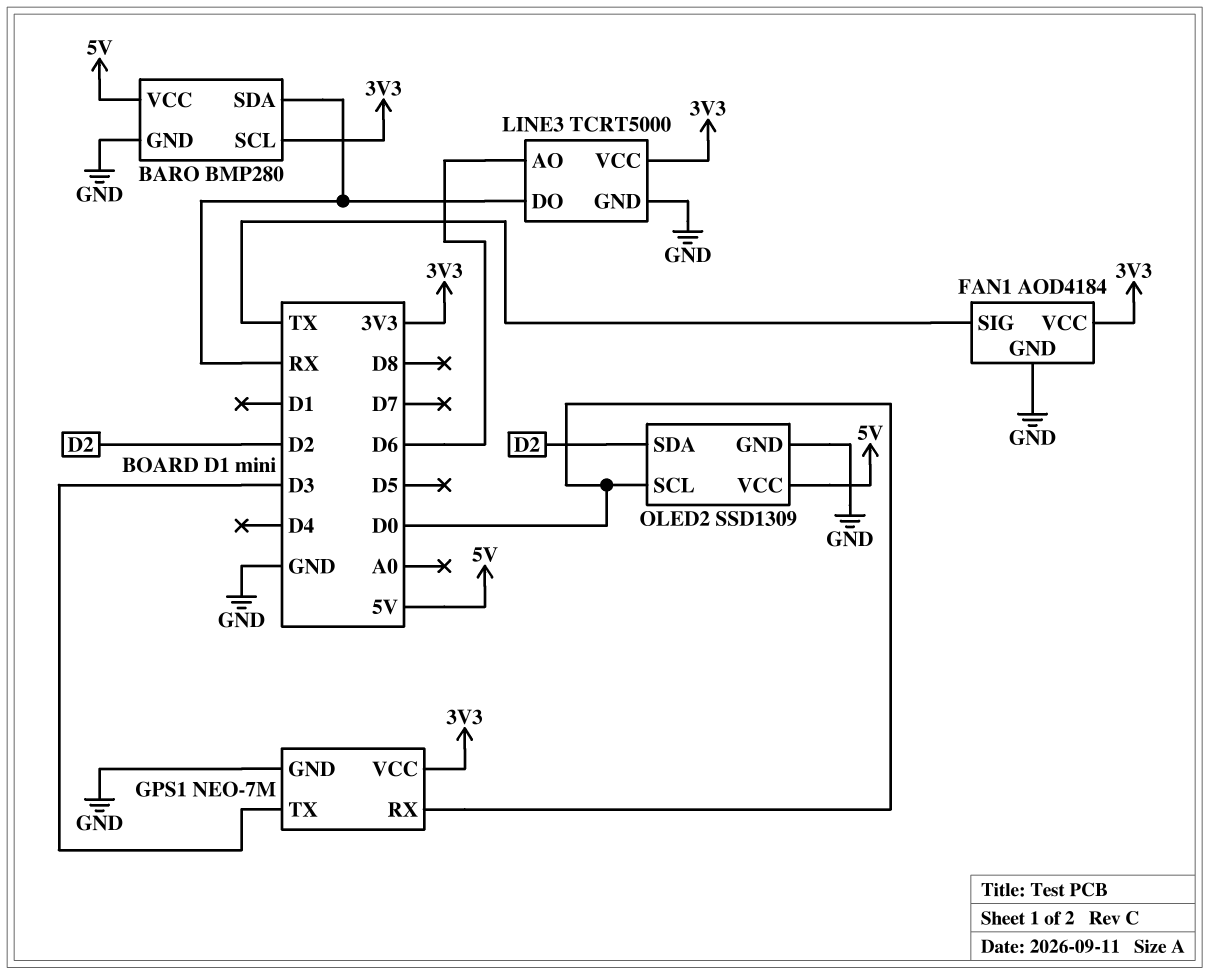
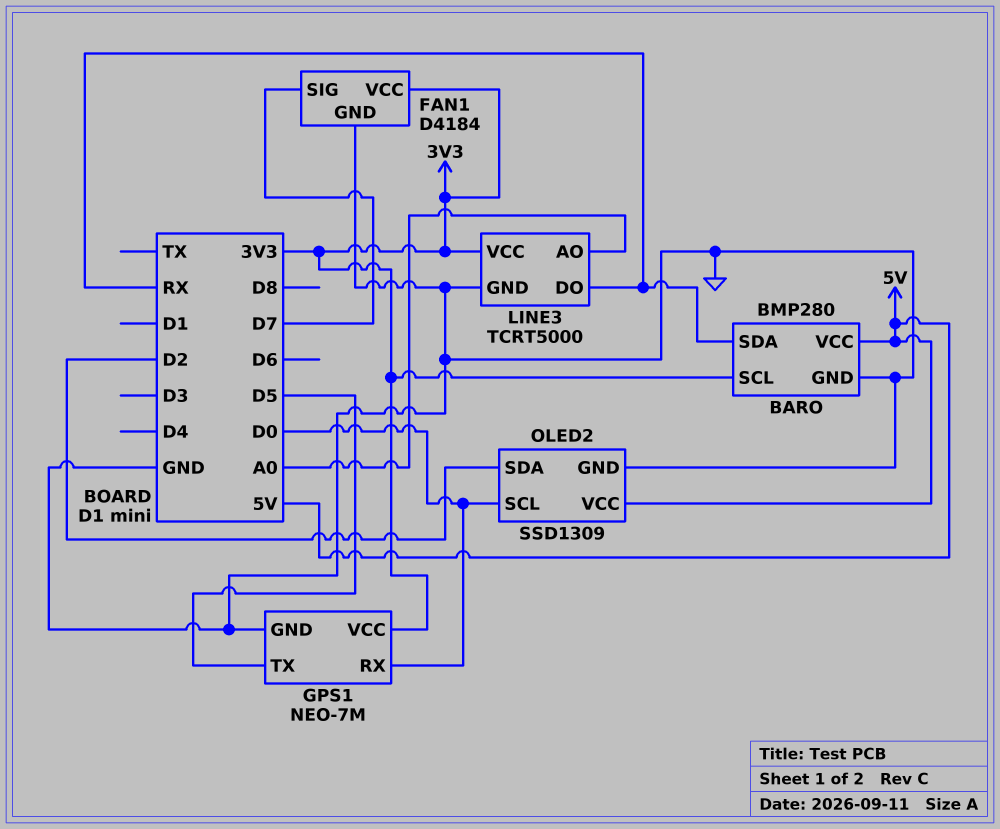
FAN1: AOD4184 -> D4184
FAN1 pin SIG: TX -> D7
GPS1 pin TX: D3 -> D5
LINE3 pin AO: D6 -> A0

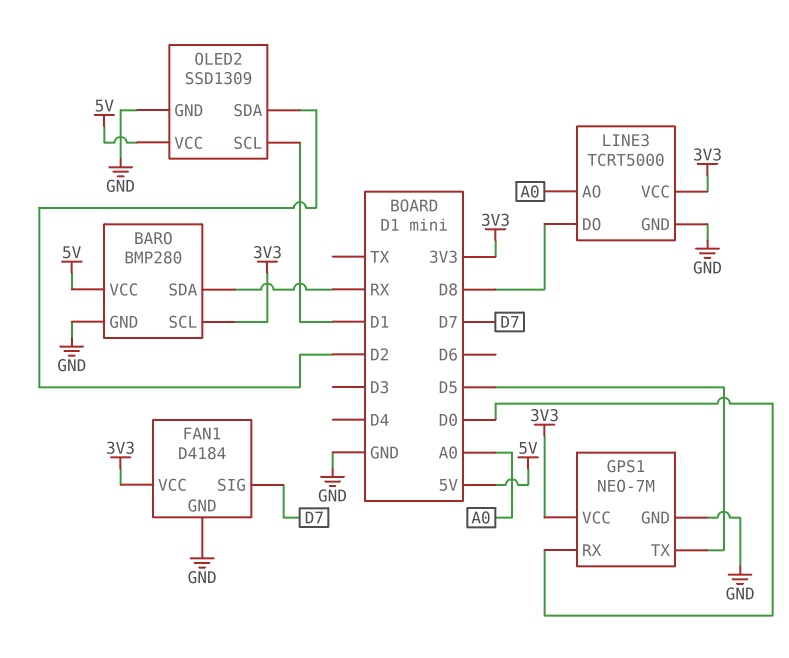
LINE3 pin DO: RX -> D8
OLED2 pin SCL: D0 -> D1

